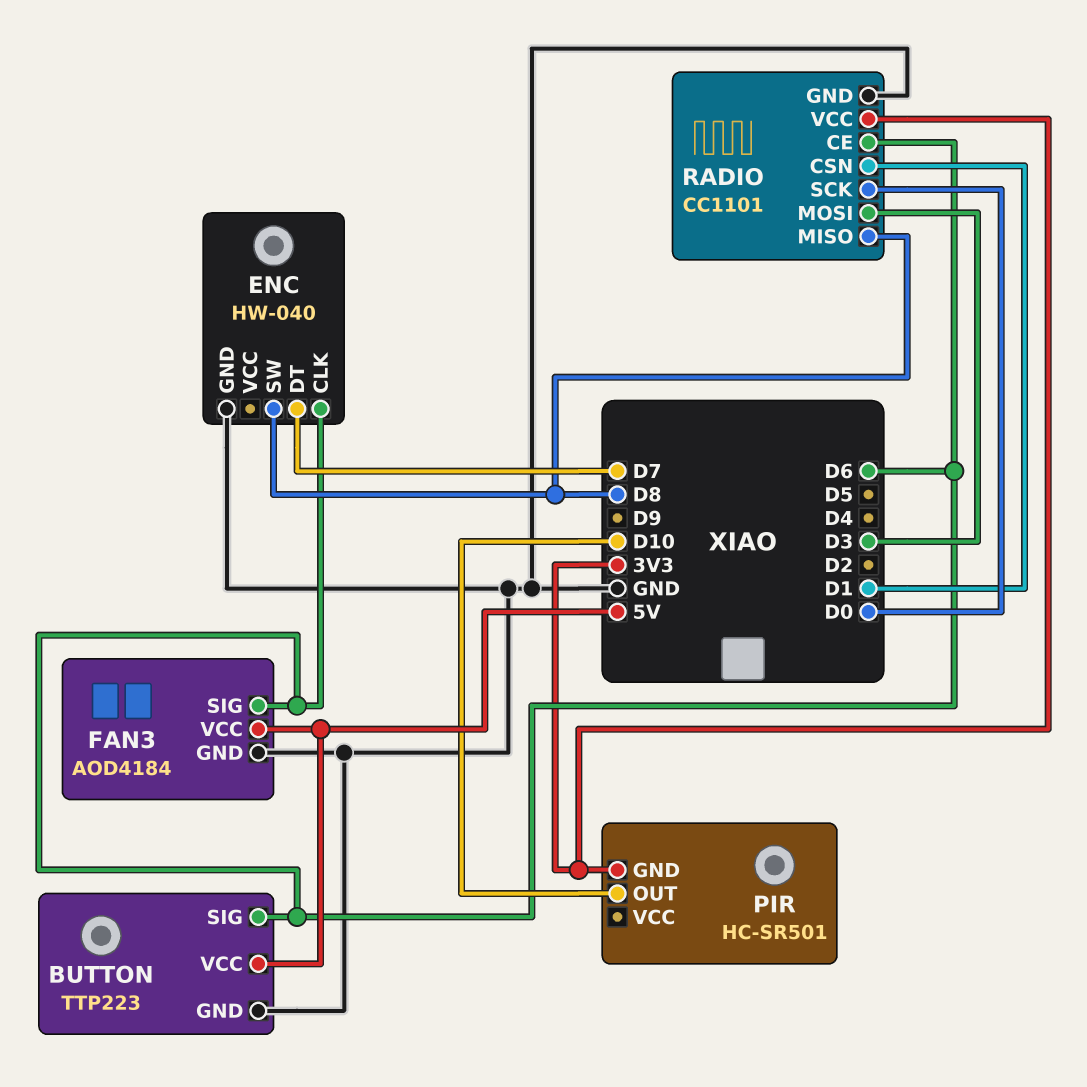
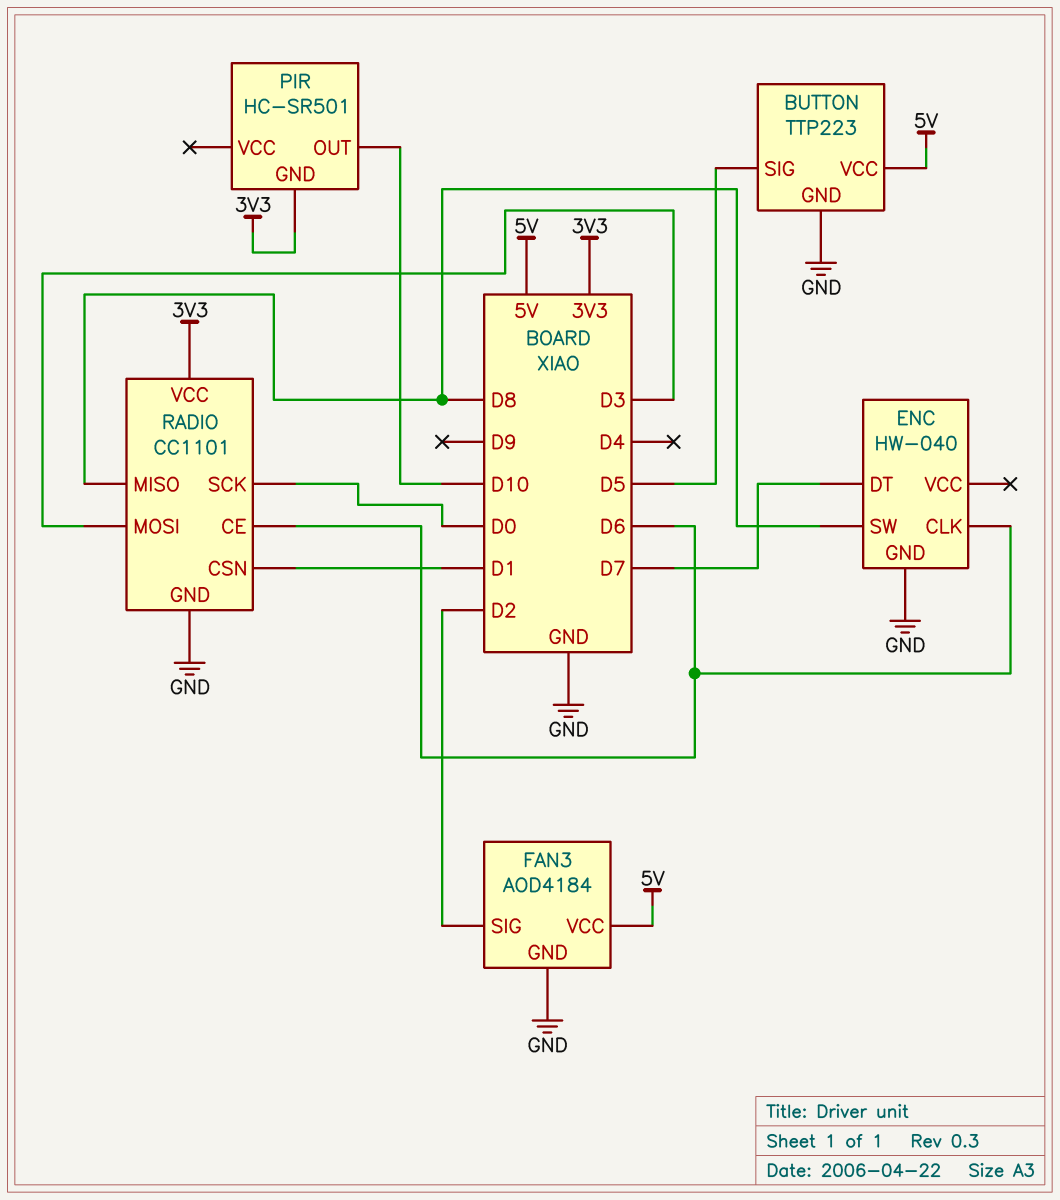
BUTTON pin SIG: D6 -> D5
FAN3 pin SIG: D6 -> D2

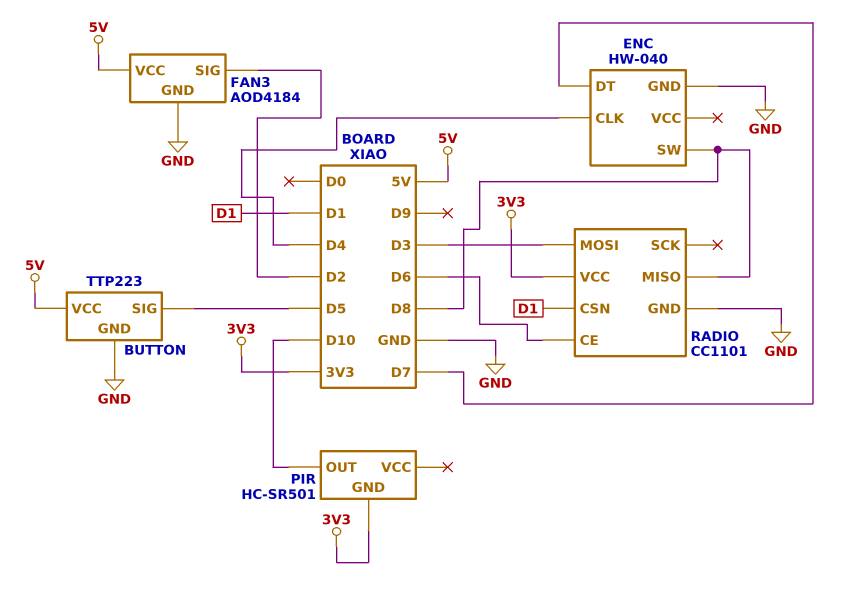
ENC pin CLK: D6 -> D4
RADIO pin SCK: D0 -> none

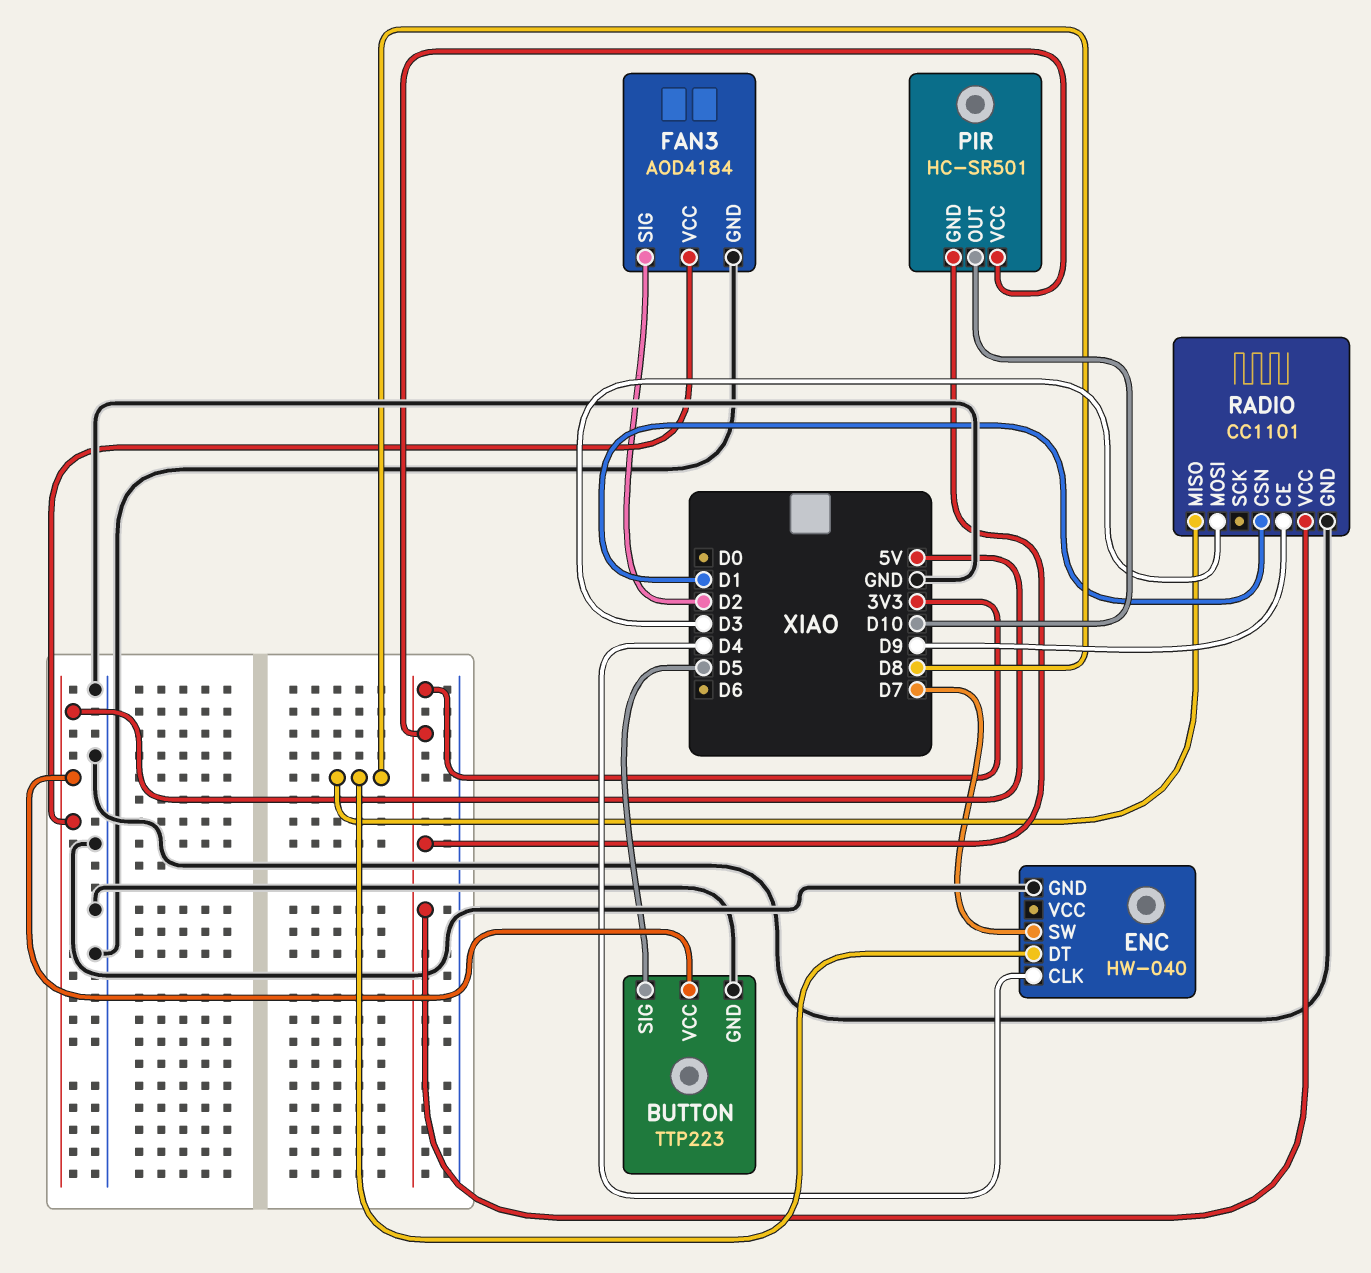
ENC pin DT: D7 -> D8
ENC pin SW: D8 -> D7
PIR pin VCC: none -> 3V3
RADIO pin CE: D6 -> D9

